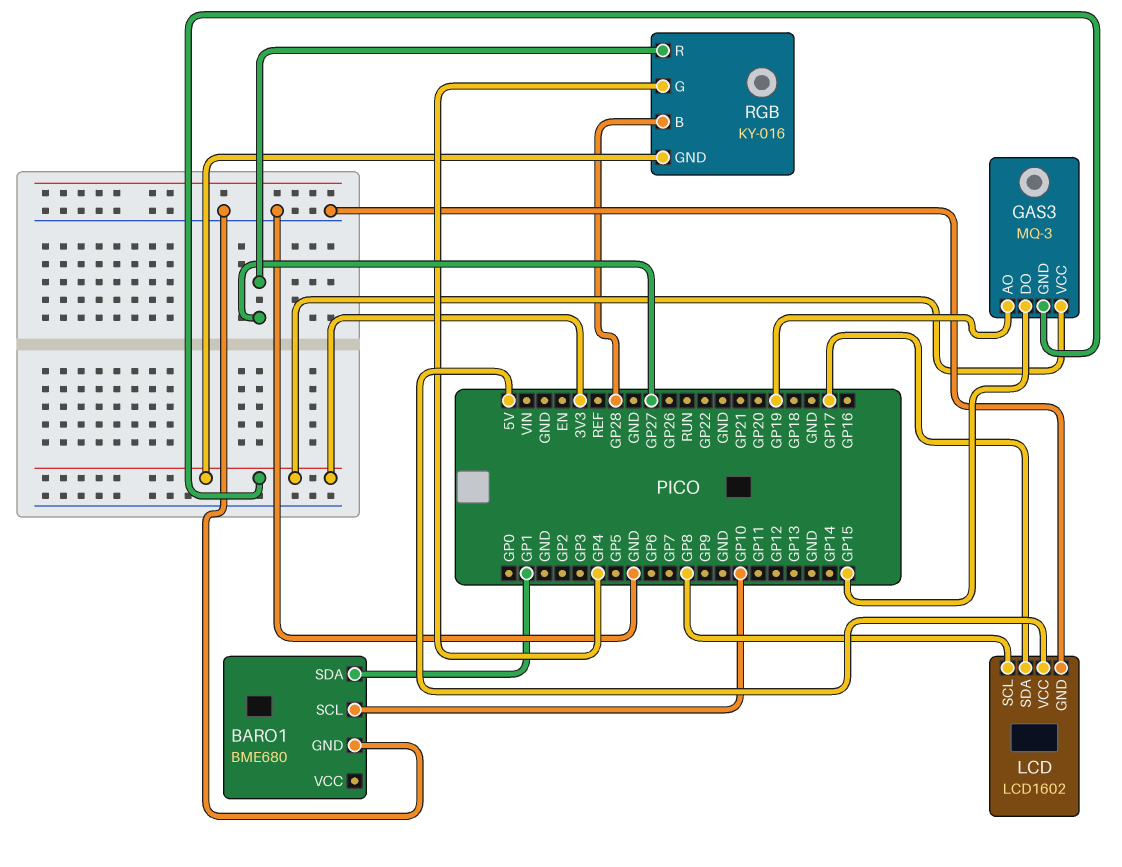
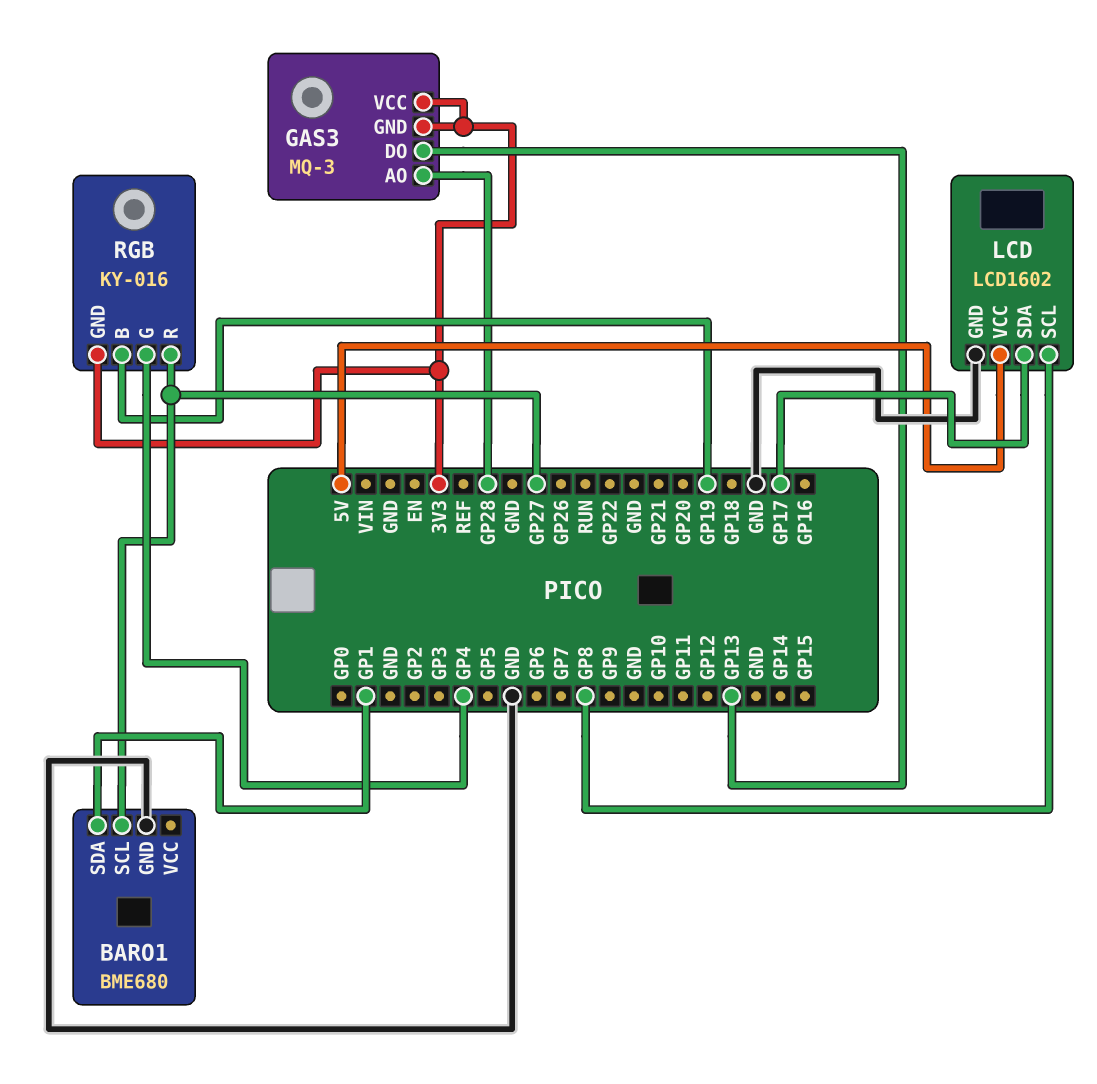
BARO1 pin SCL: GP10 -> GP27
GAS3 pin AO: GP19 -> GP28
GAS3 pin DO: GP15 -> GP13
RGB pin B: GP28 -> GP19

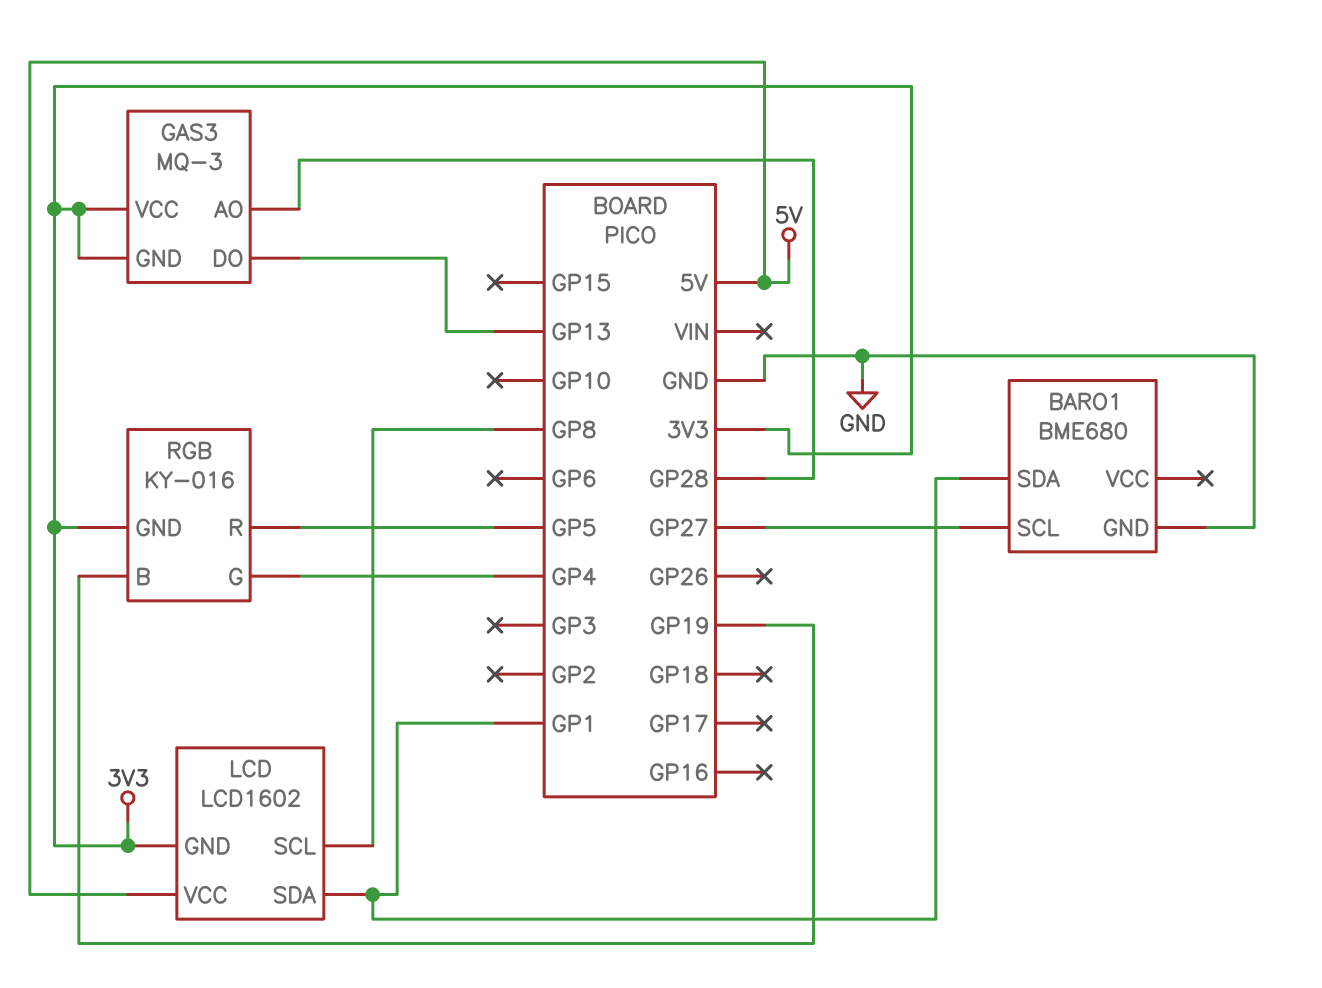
LCD pin GND: GND -> 3V3
LCD pin SDA: GP17 -> GP1
RGB pin R: GP27 -> GP5

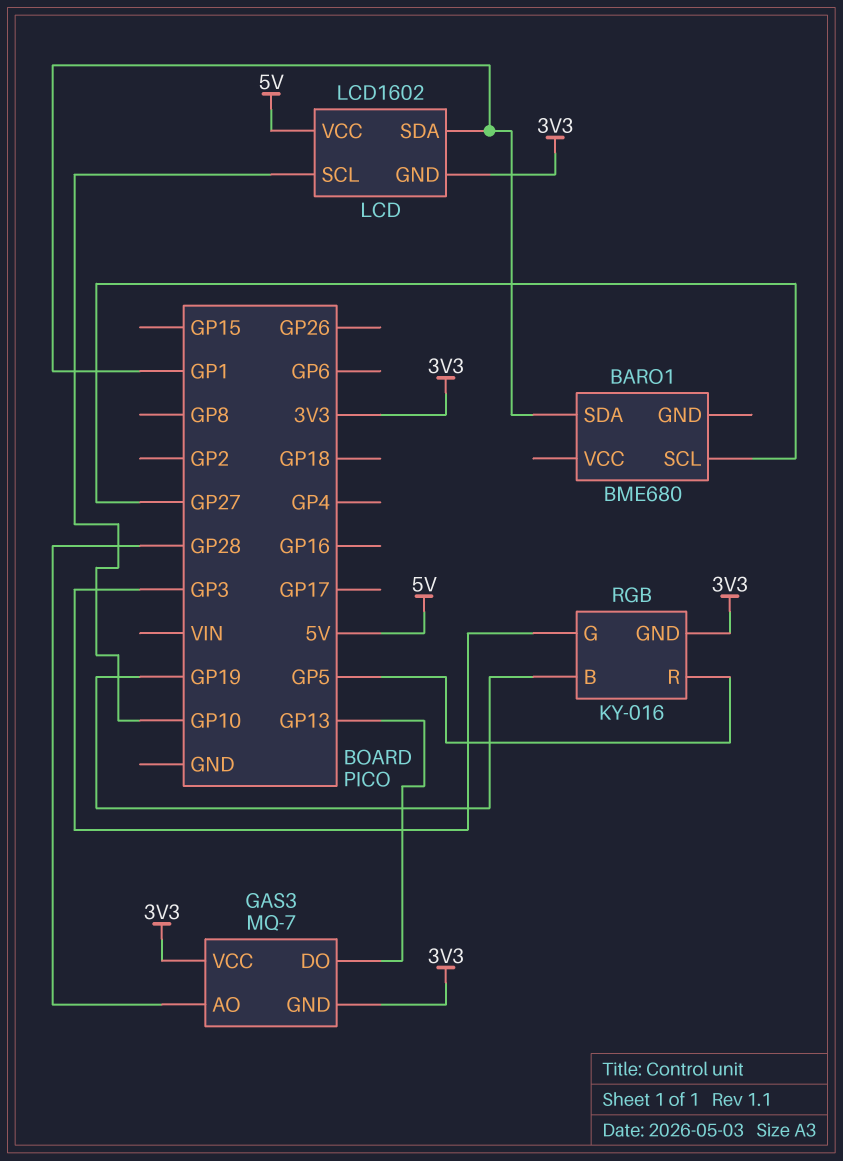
BARO1 pin GND: GND -> none
GAS3: MQ-3 -> MQ-7
LCD pin SCL: GP8 -> GP10
RGB pin G: GP4 -> GP3

